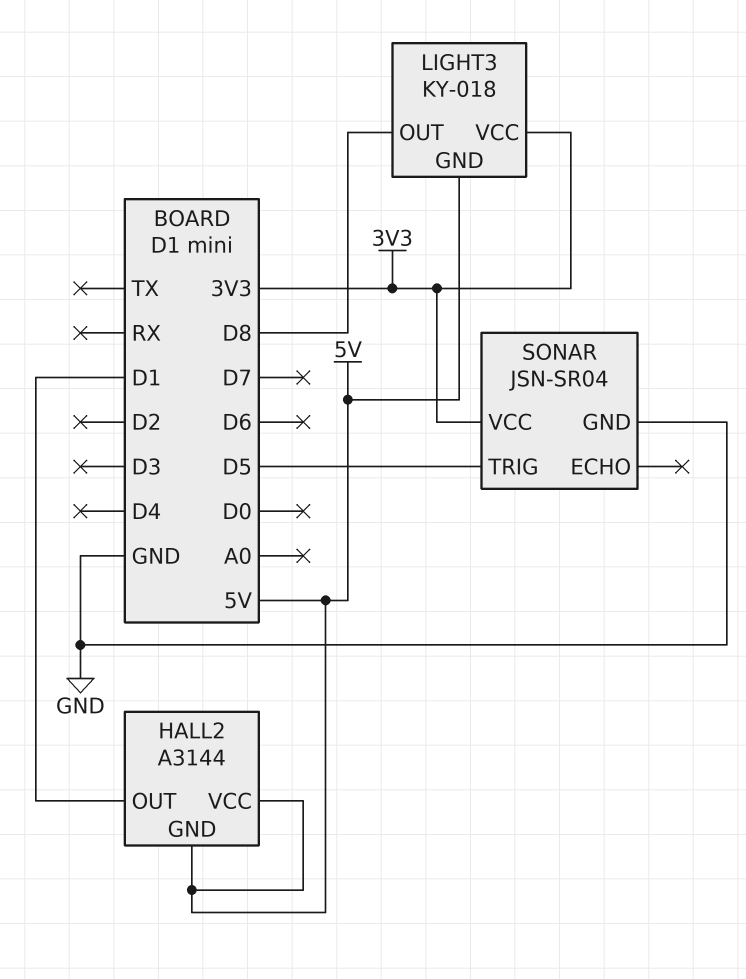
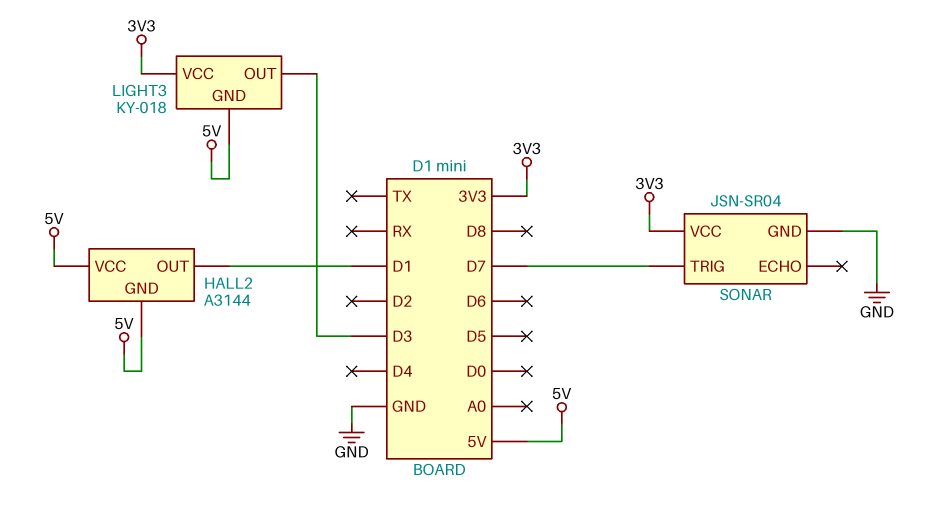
LIGHT3 pin OUT: D8 -> D3
SONAR pin TRIG: D5 -> D7

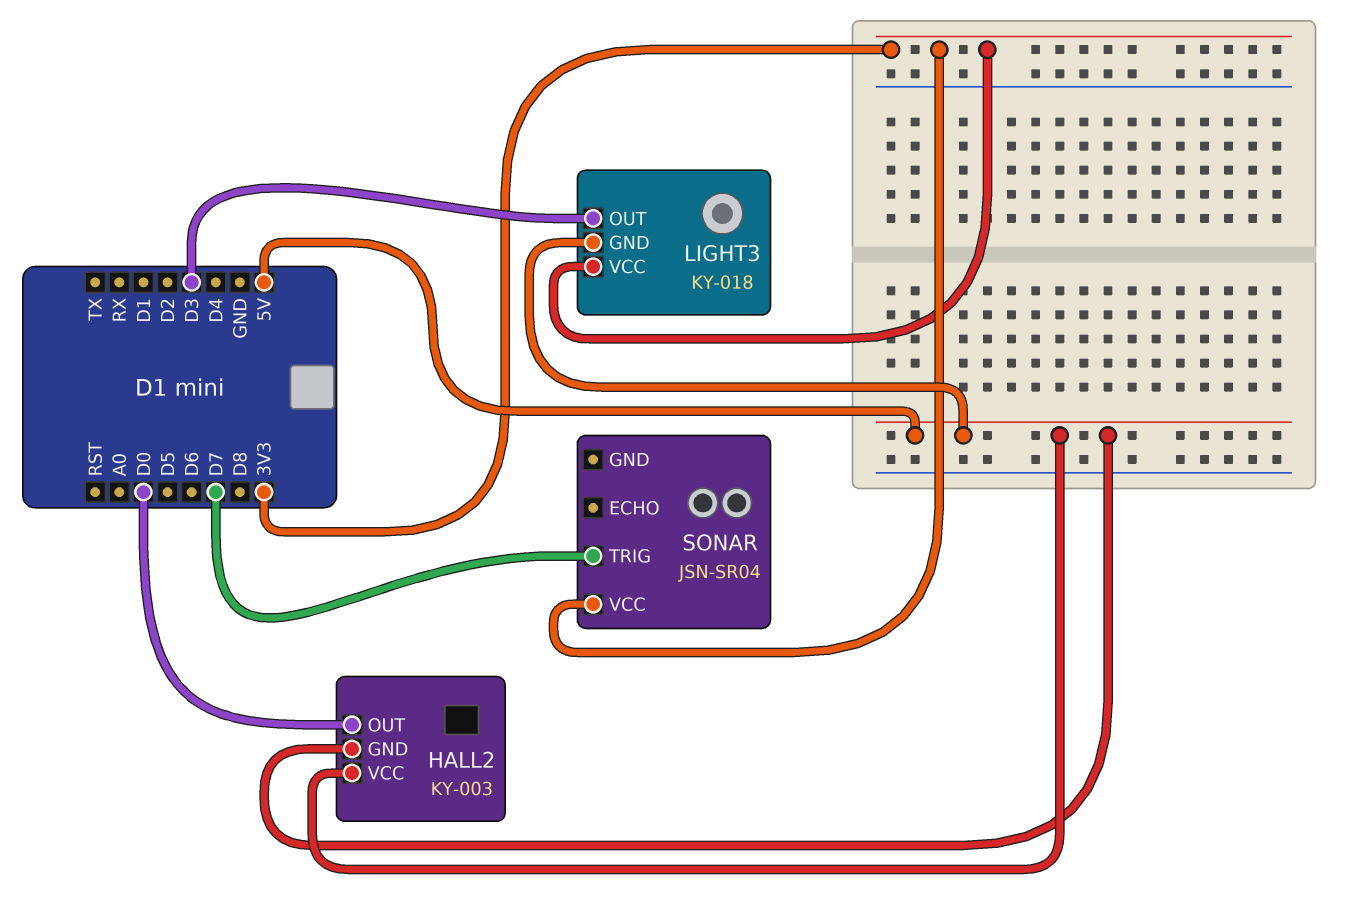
HALL2: A3144 -> KY-003
HALL2 pin OUT: D1 -> D0
SONAR pin GND: GND -> none

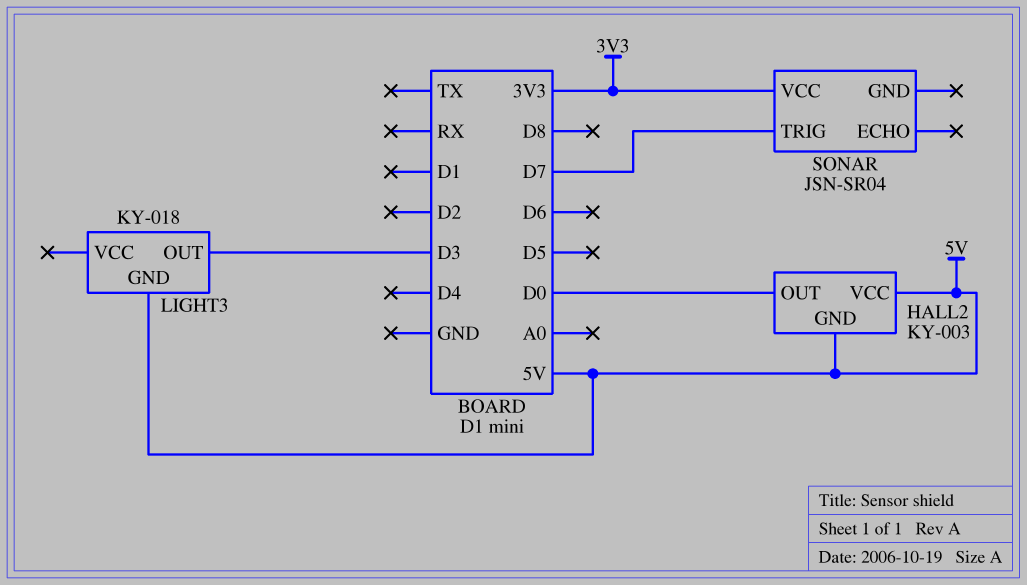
LIGHT3 pin VCC: 3V3 -> none

